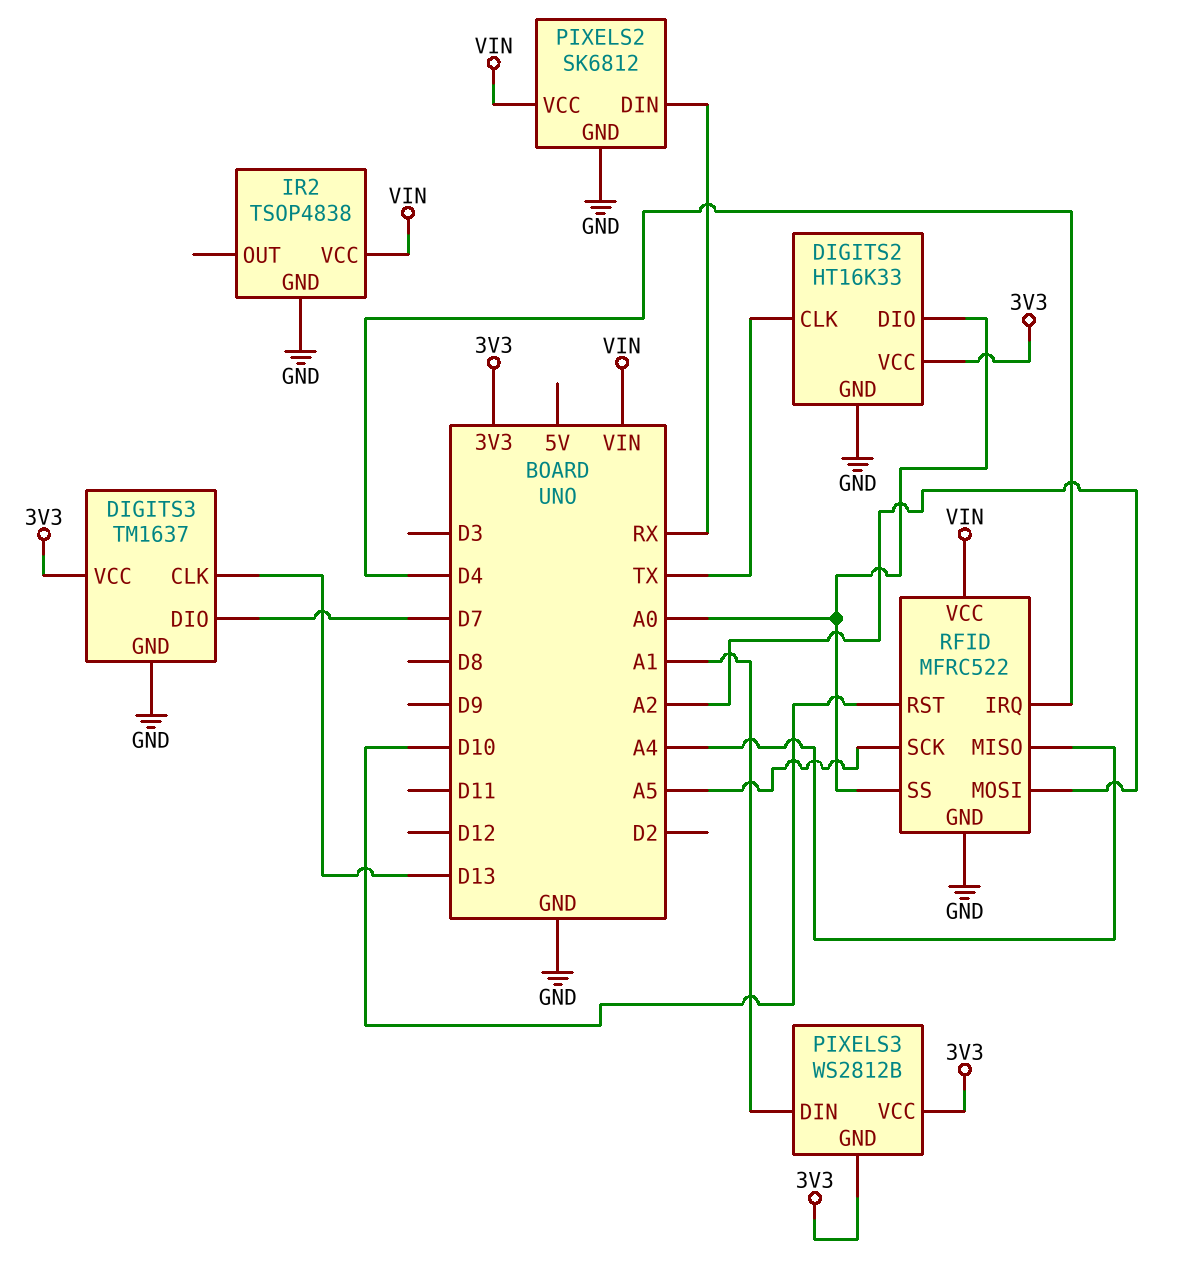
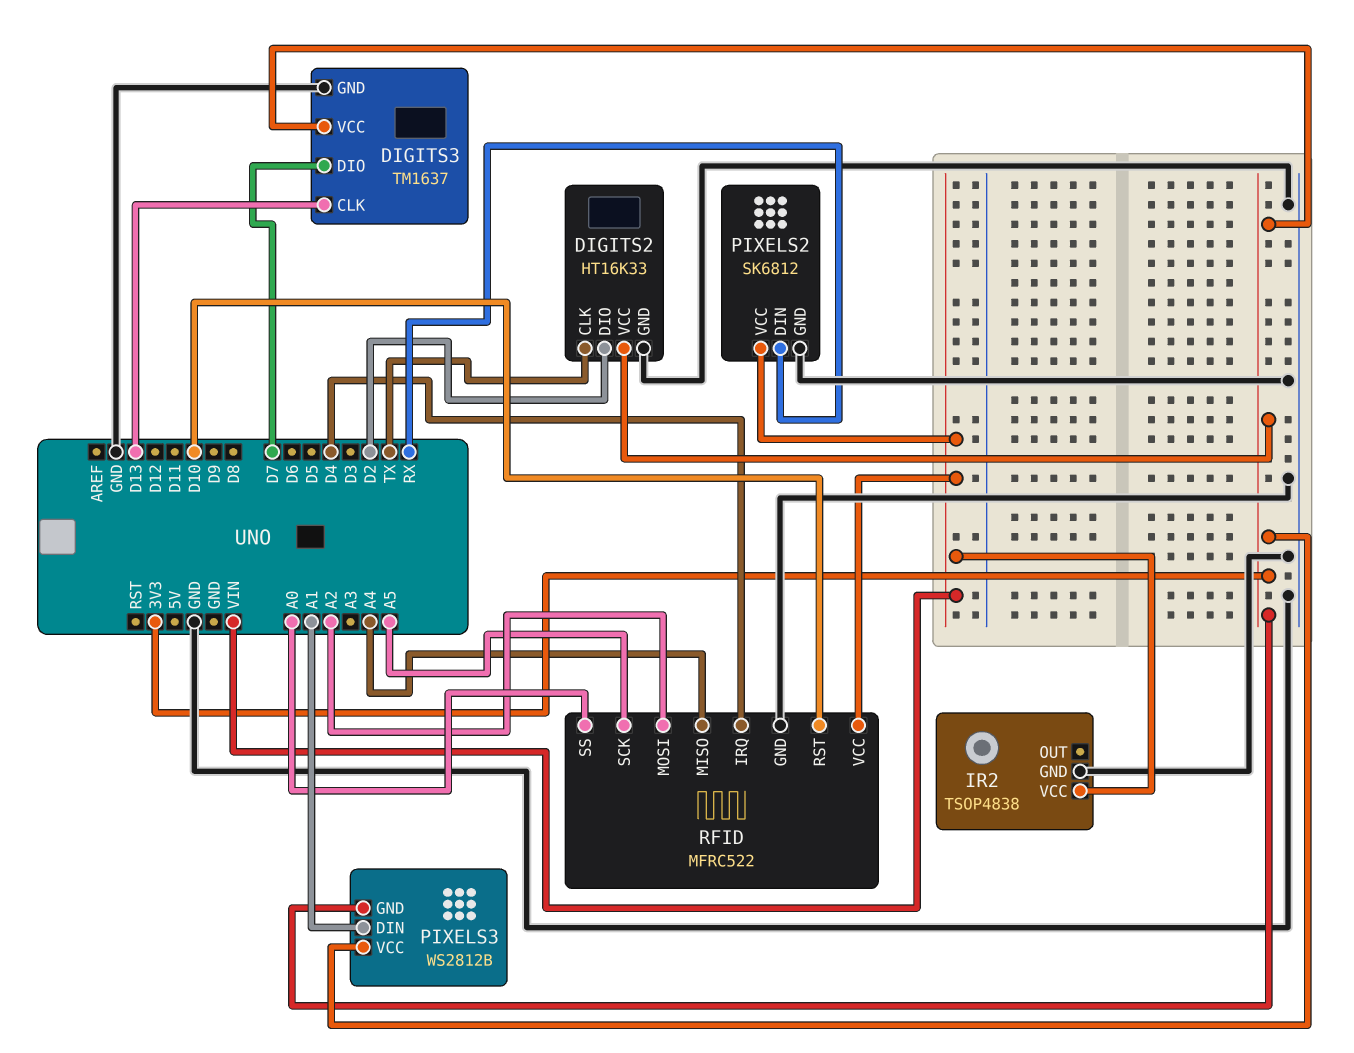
DIGITS2 pin DIO: A0 -> D2

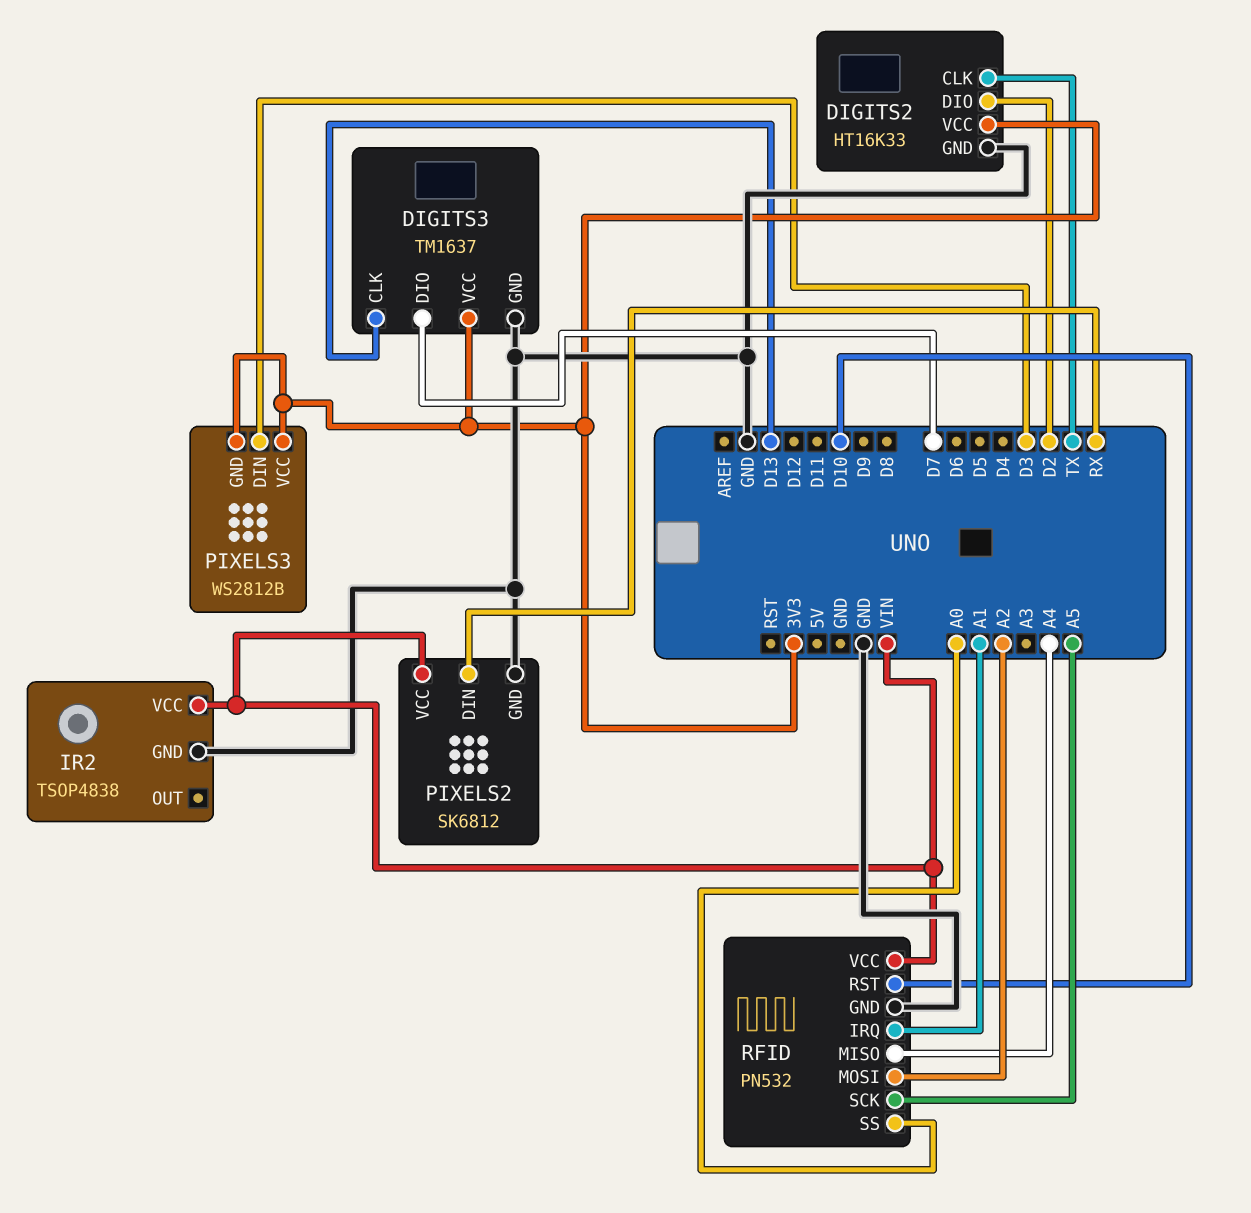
PIXELS3 pin DIN: A1 -> D3
RFID: MFRC522 -> PN532
RFID pin IRQ: D4 -> A1

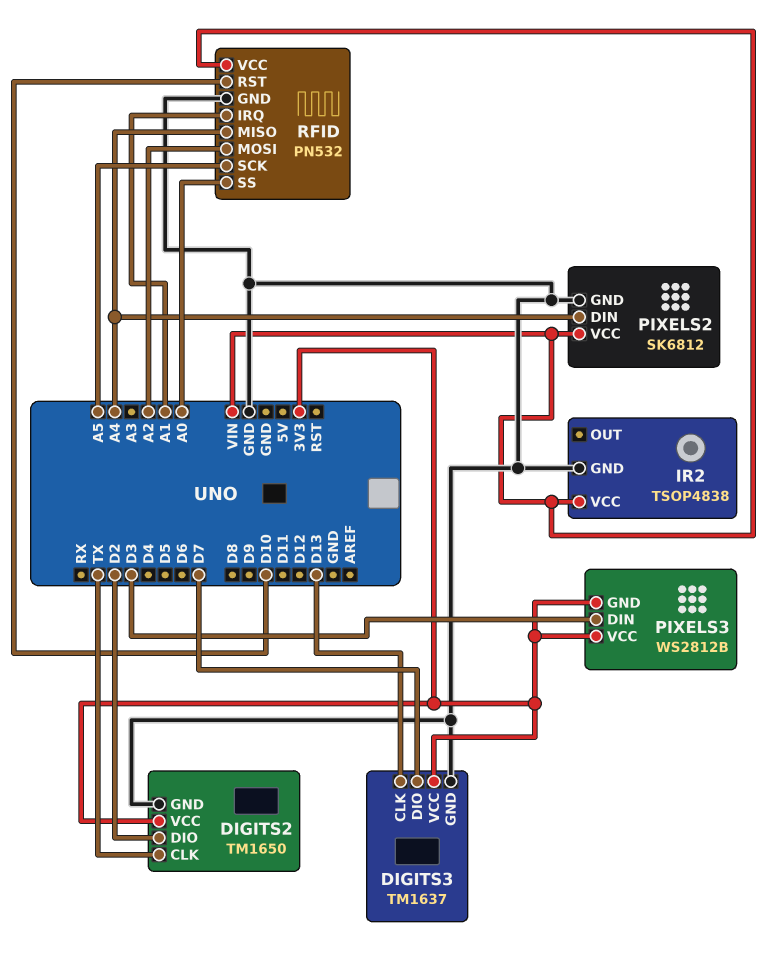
DIGITS2: HT16K33 -> TM1650
PIXELS2 pin DIN: RX -> A4

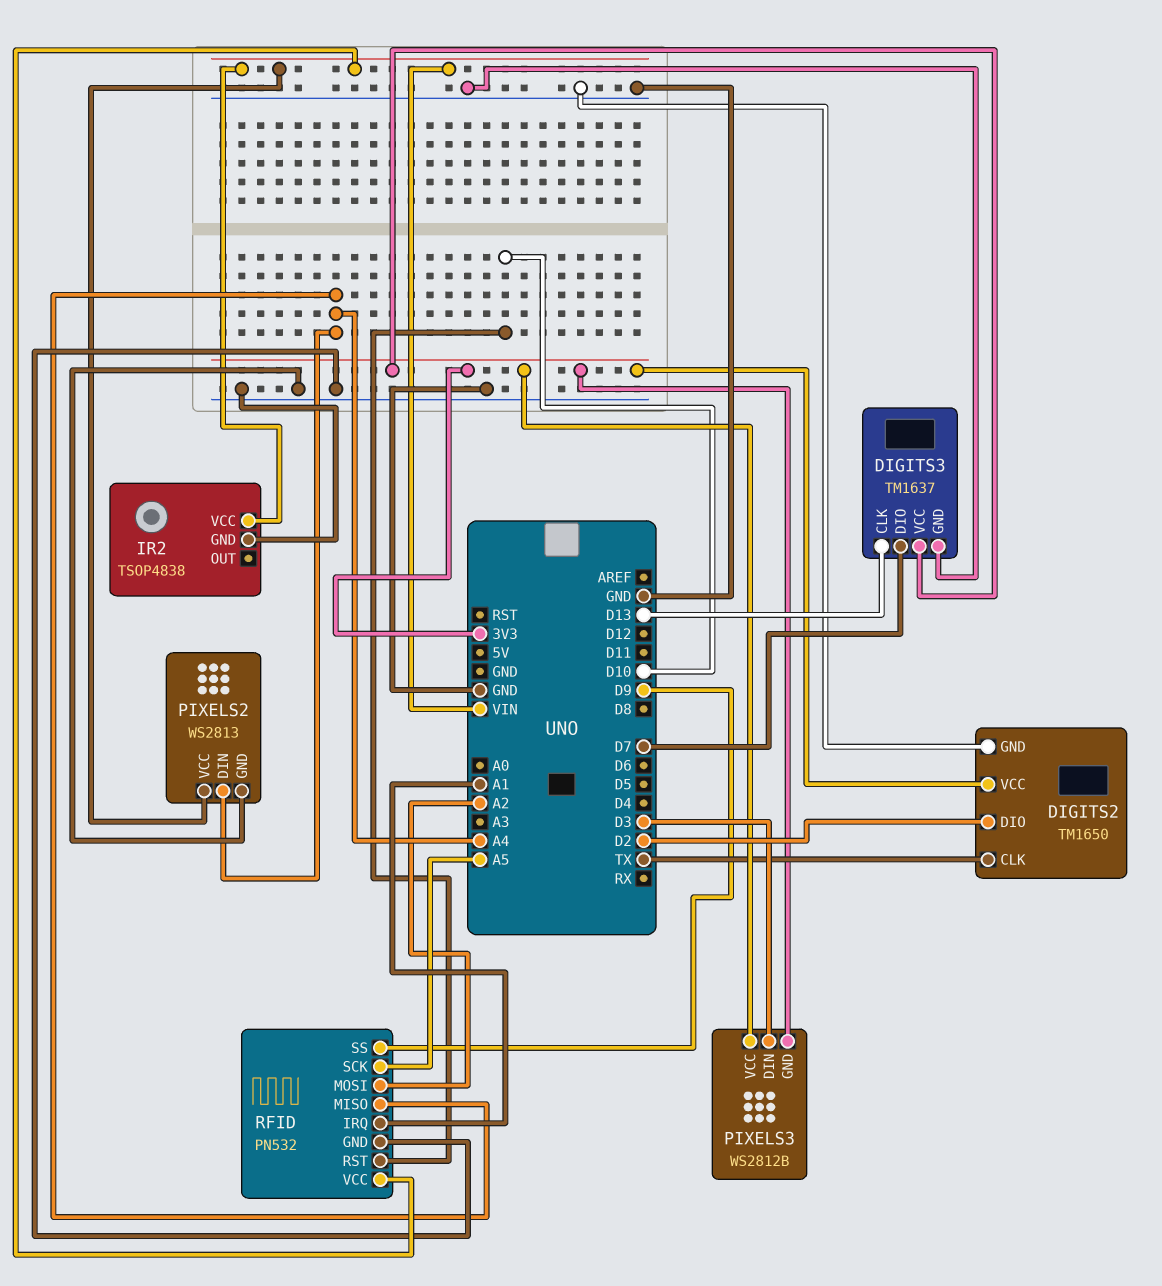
PIXELS2: SK6812 -> WS2813
RFID pin SS: A0 -> D9

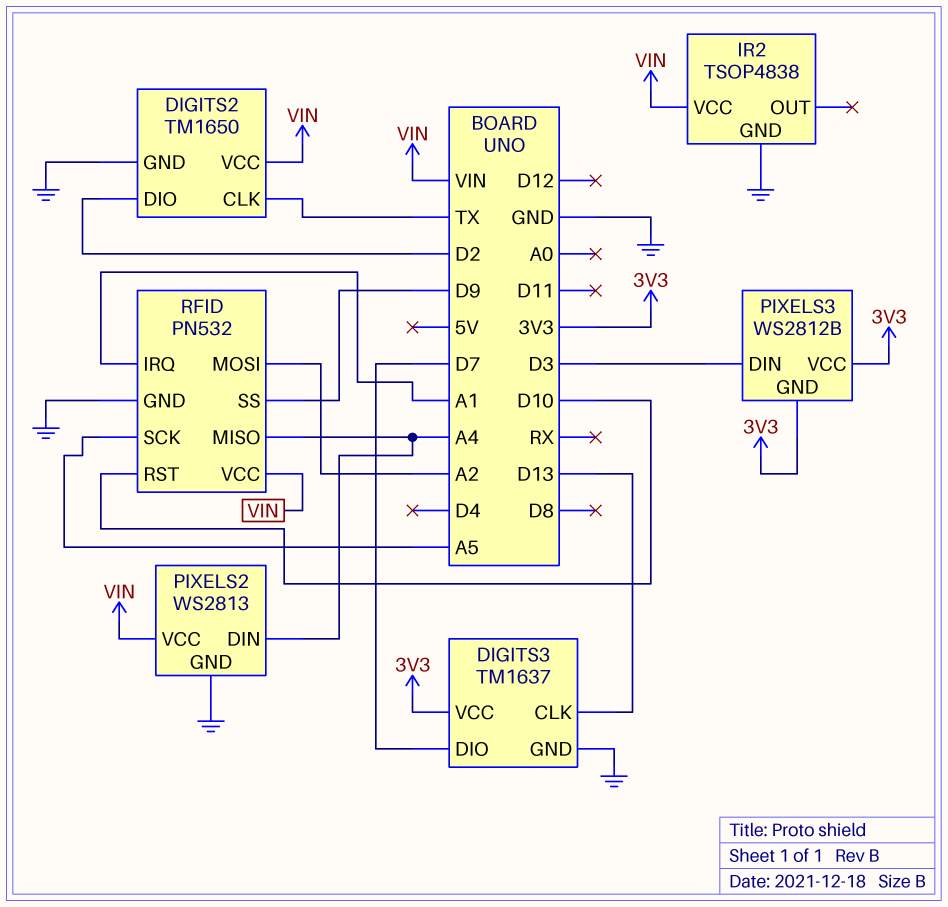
DIGITS2 pin VCC: 3V3 -> VIN

